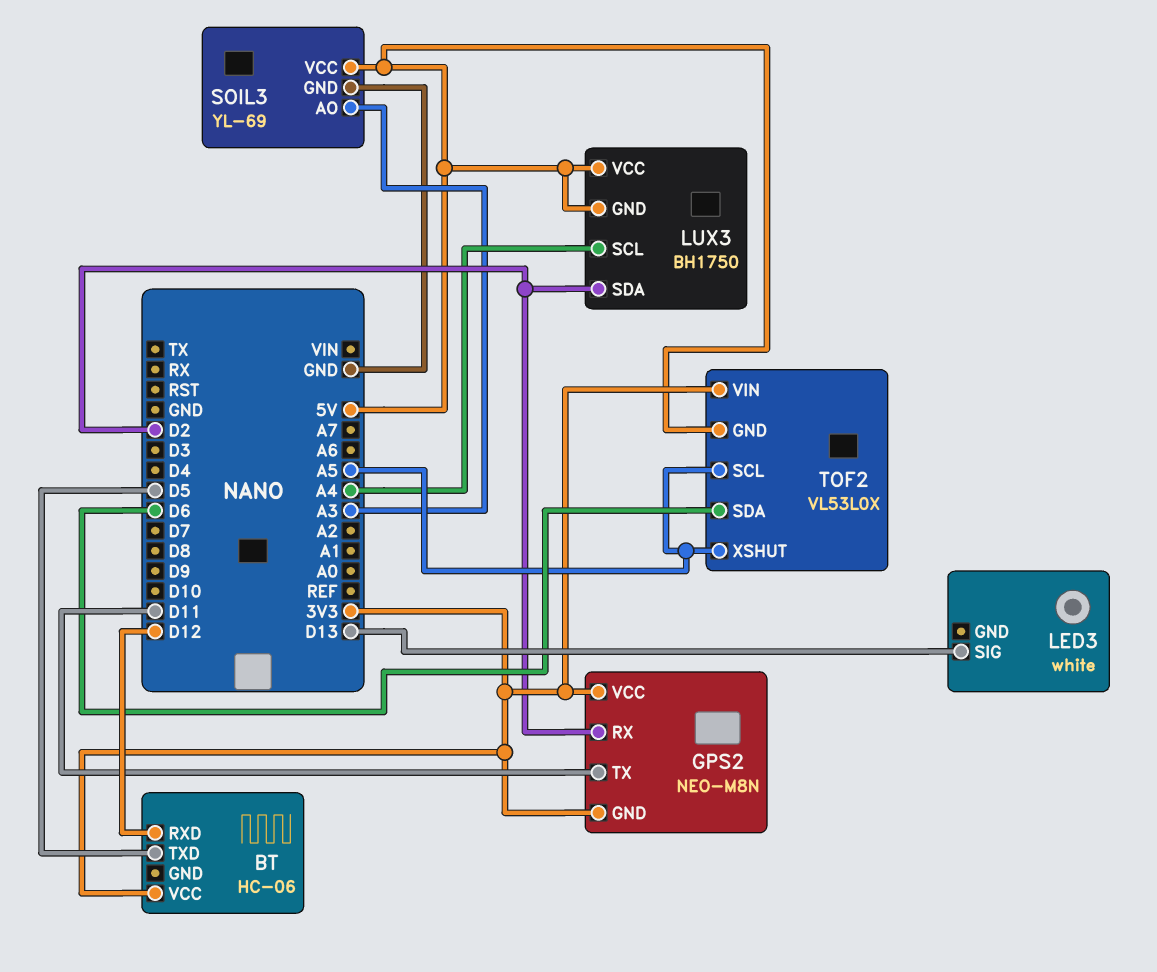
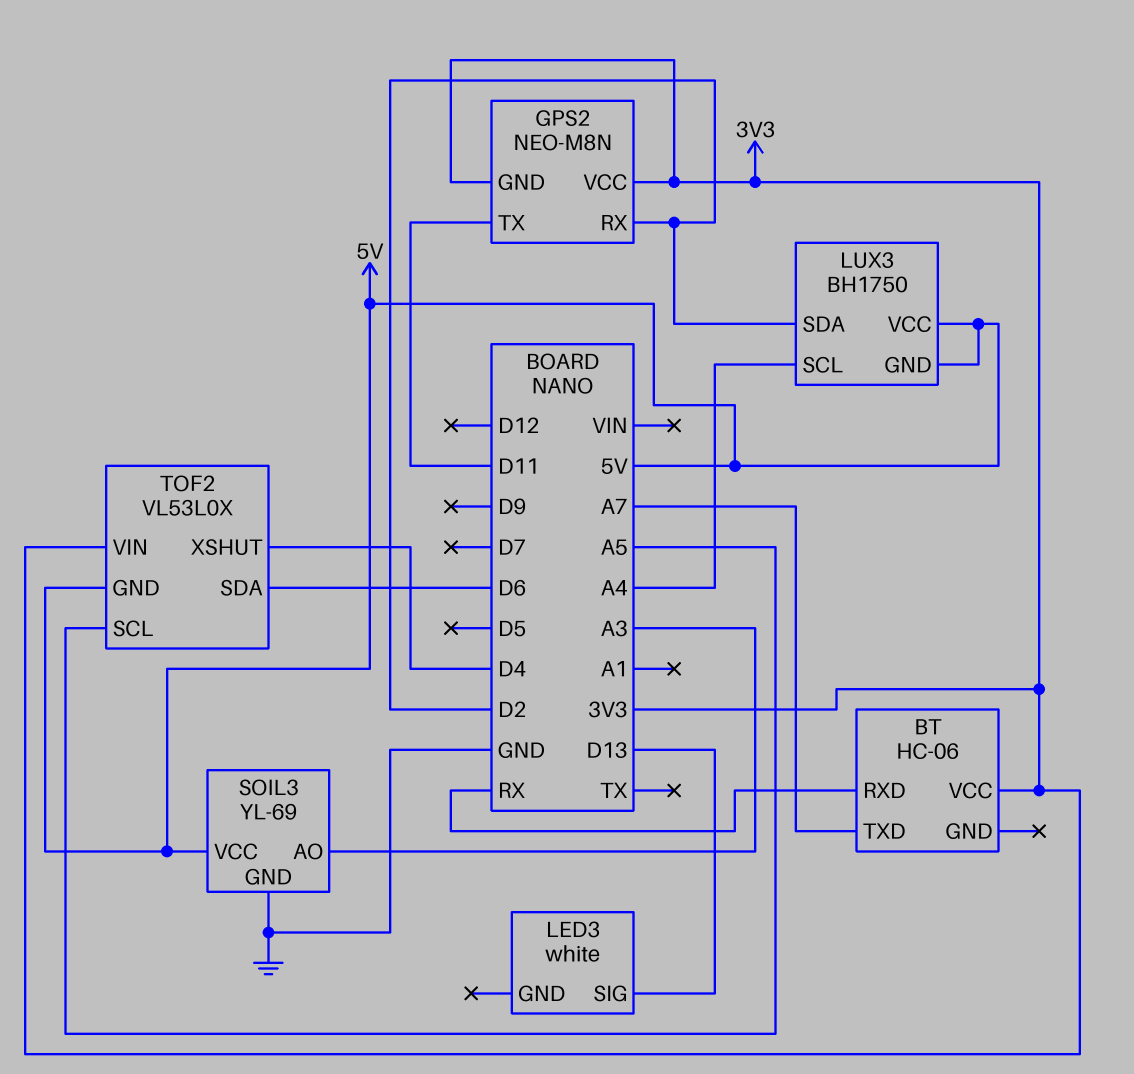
BT pin RXD: D12 -> RX
BT pin TXD: D5 -> A7
TOF2 pin XSHUT: A5 -> D4

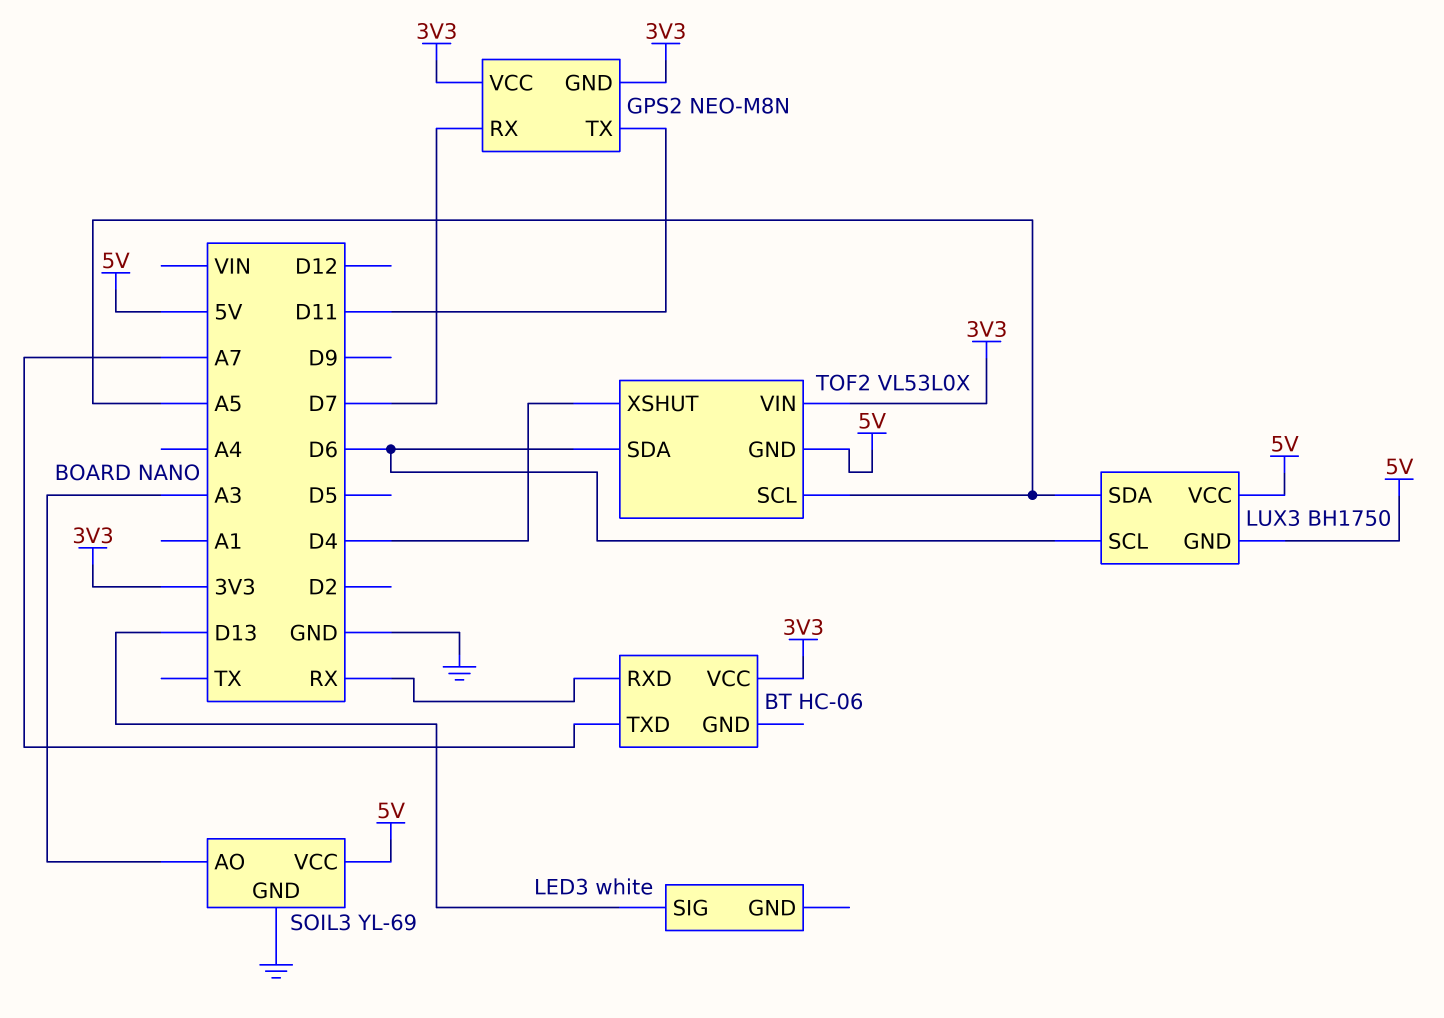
GPS2 pin RX: D2 -> D7
LUX3 pin SCL: A4 -> D6
LUX3 pin SDA: D2 -> A5

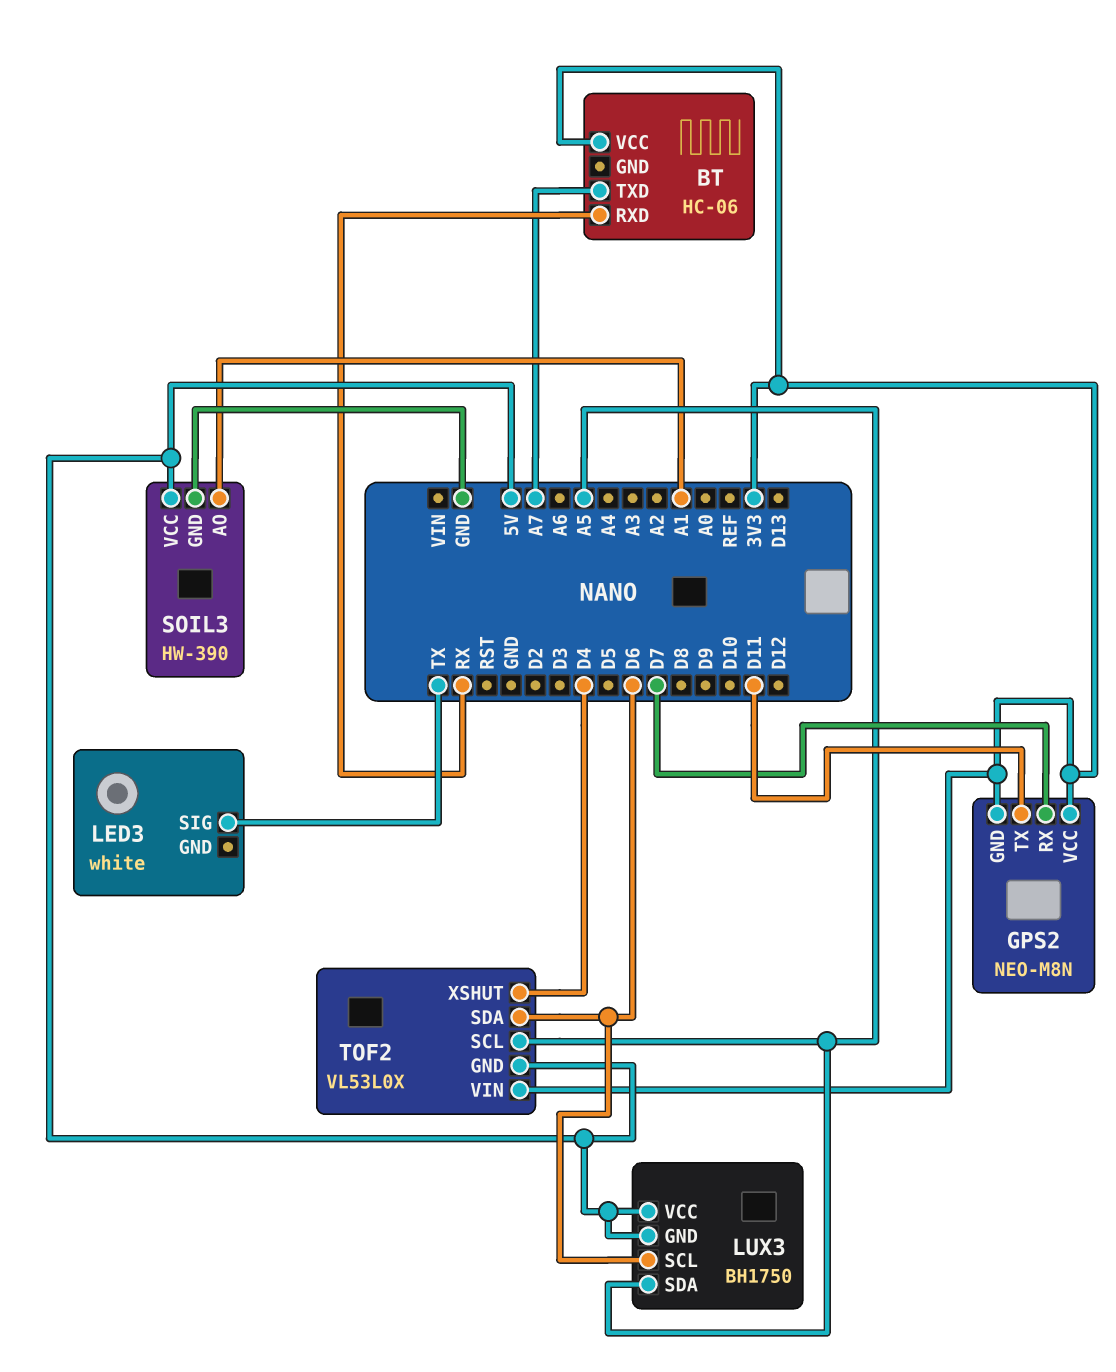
LED3 pin SIG: D13 -> TX
SOIL3: YL-69 -> HW-390
SOIL3 pin AO: A3 -> A1

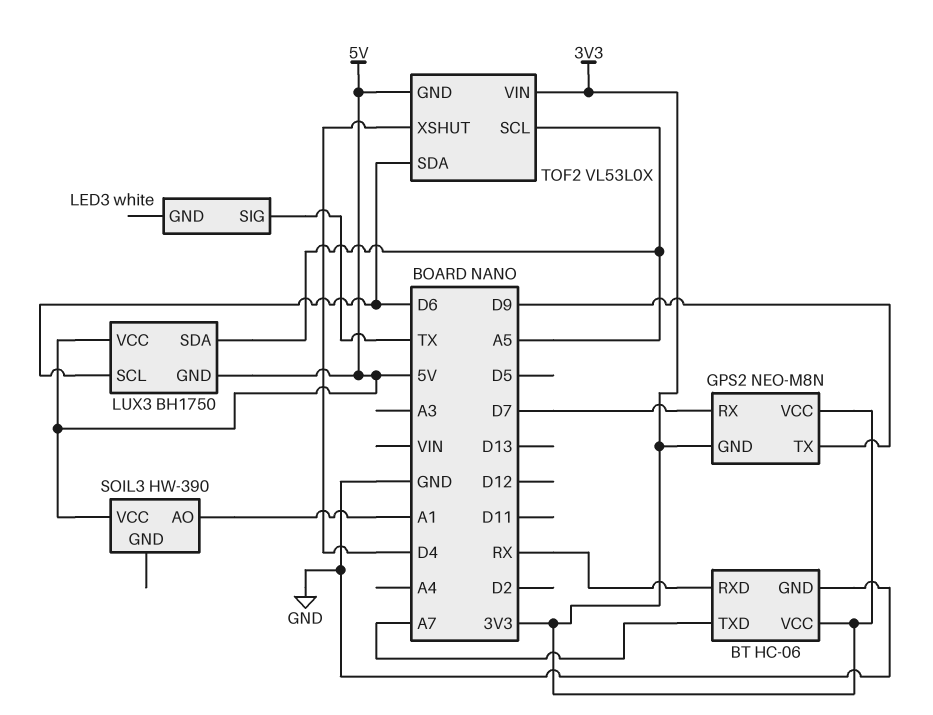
BT pin GND: none -> GND
GPS2 pin TX: D11 -> D9
SOIL3 pin GND: GND -> none

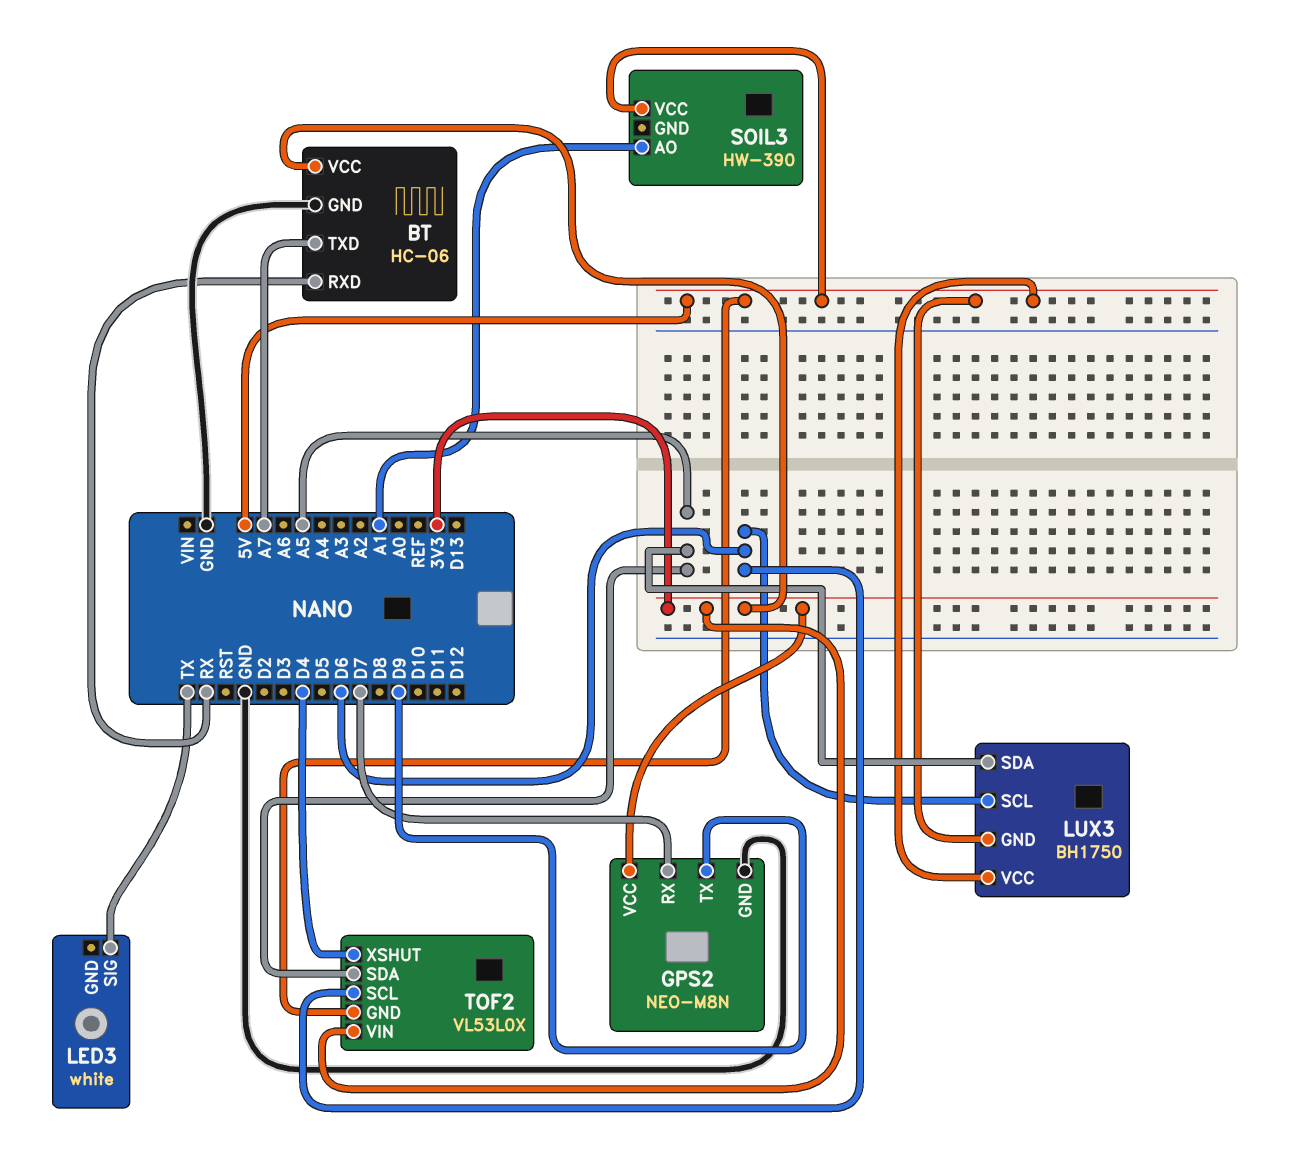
GPS2 pin GND: 3V3 -> GND
TOF2 pin SCL: A5 -> D6
TOF2 pin SDA: D6 -> A5

